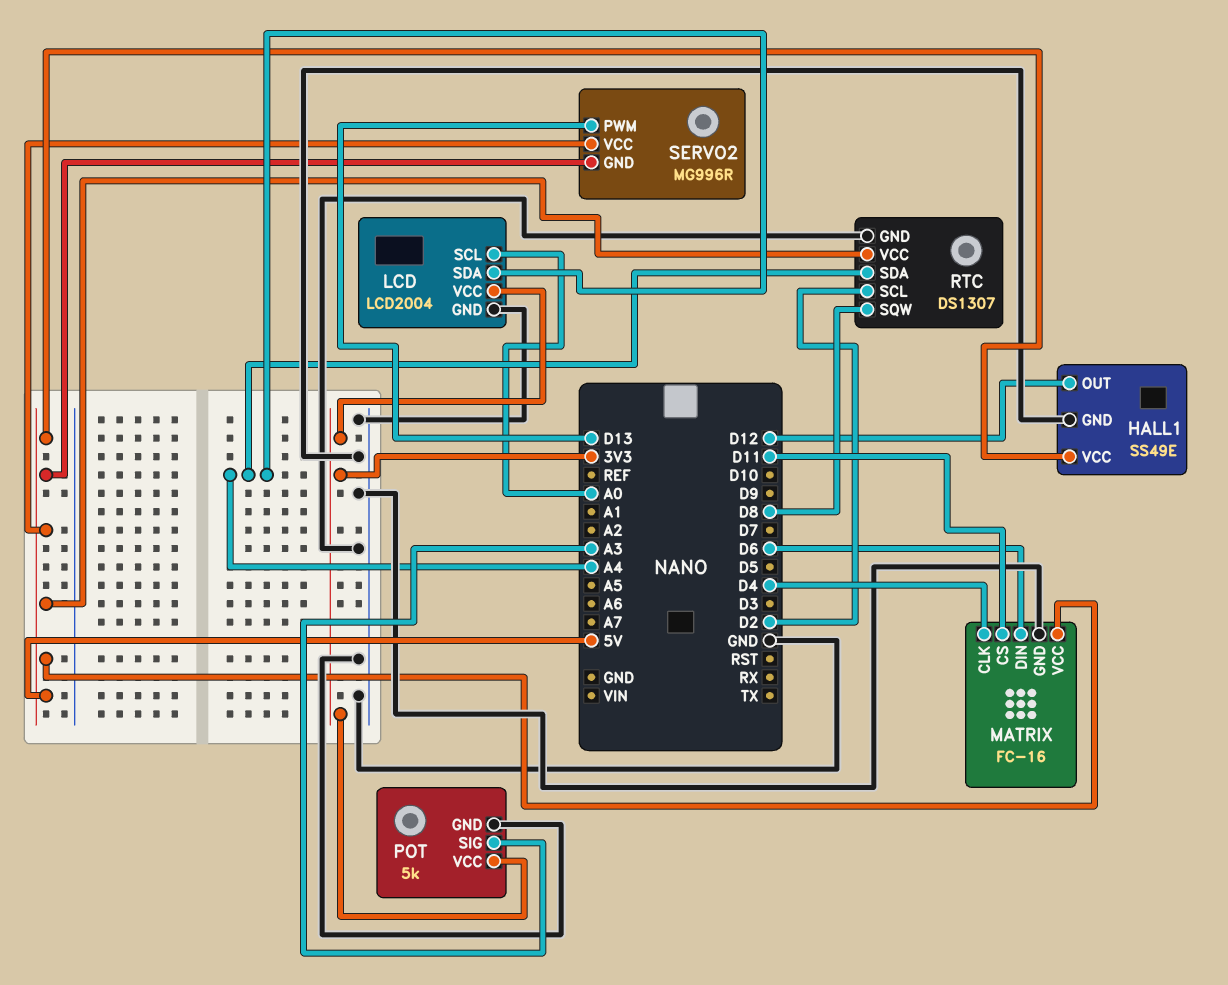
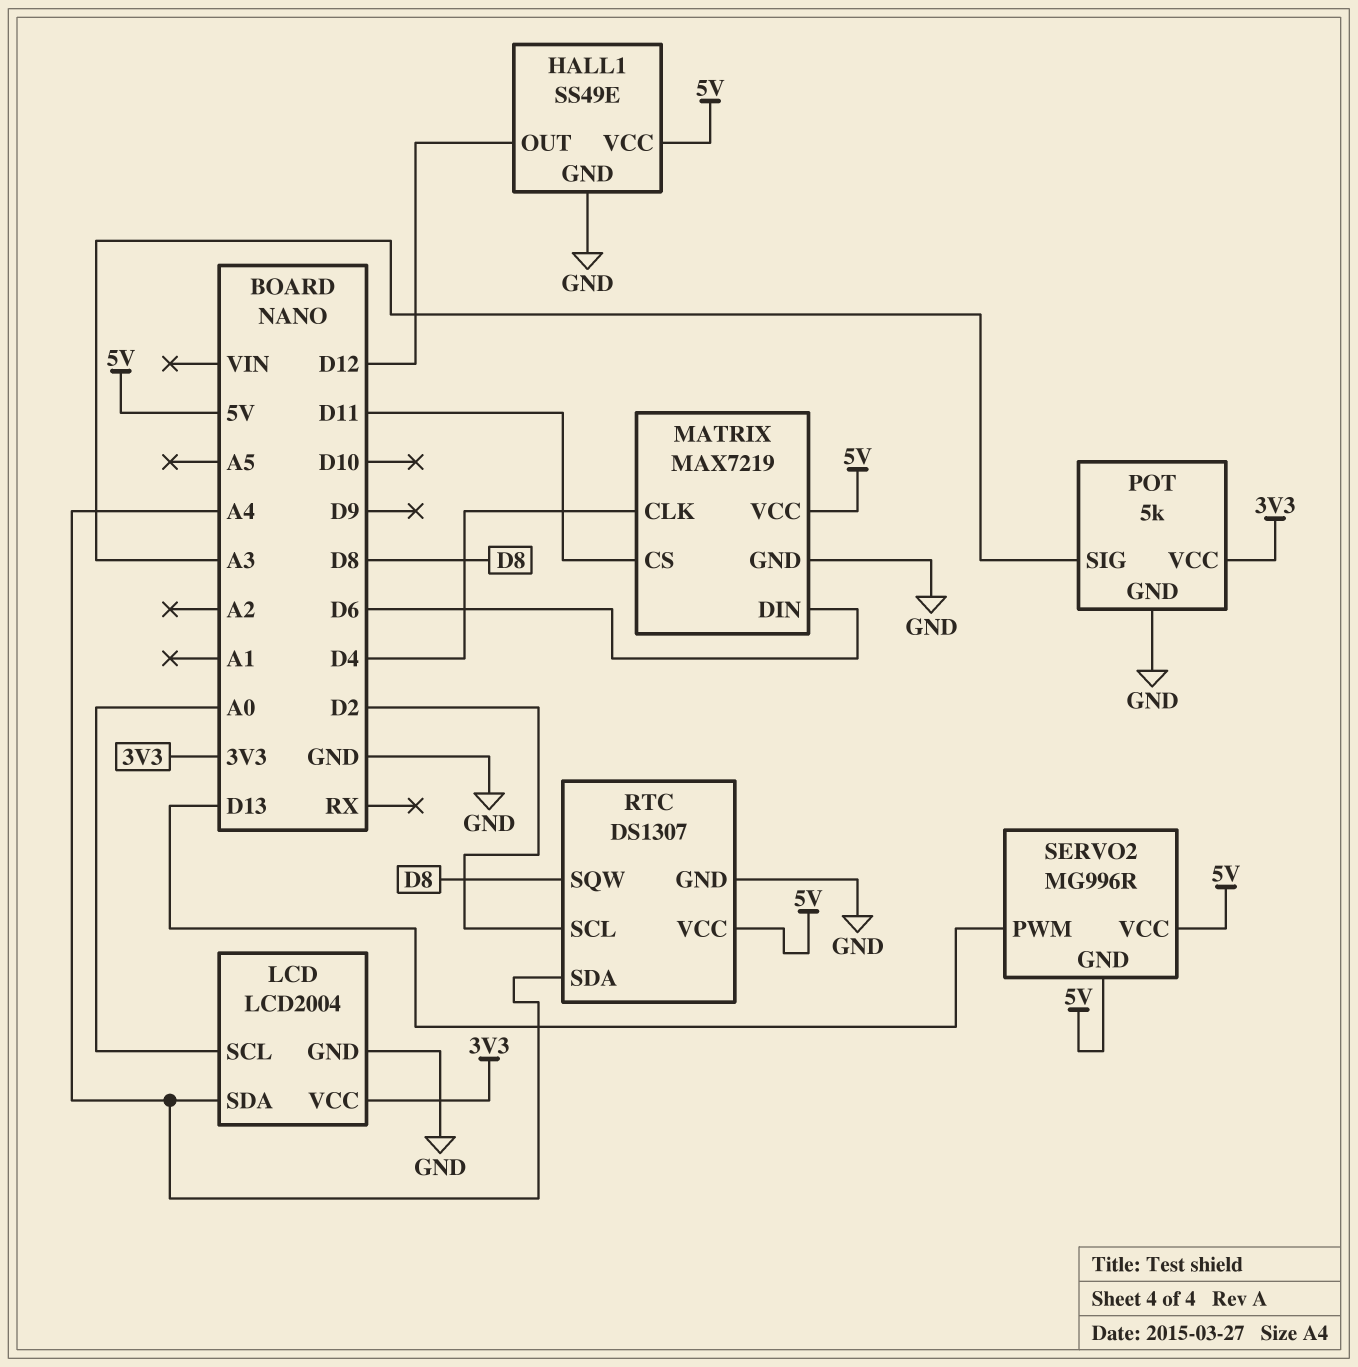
MATRIX: FC-16 -> MAX7219

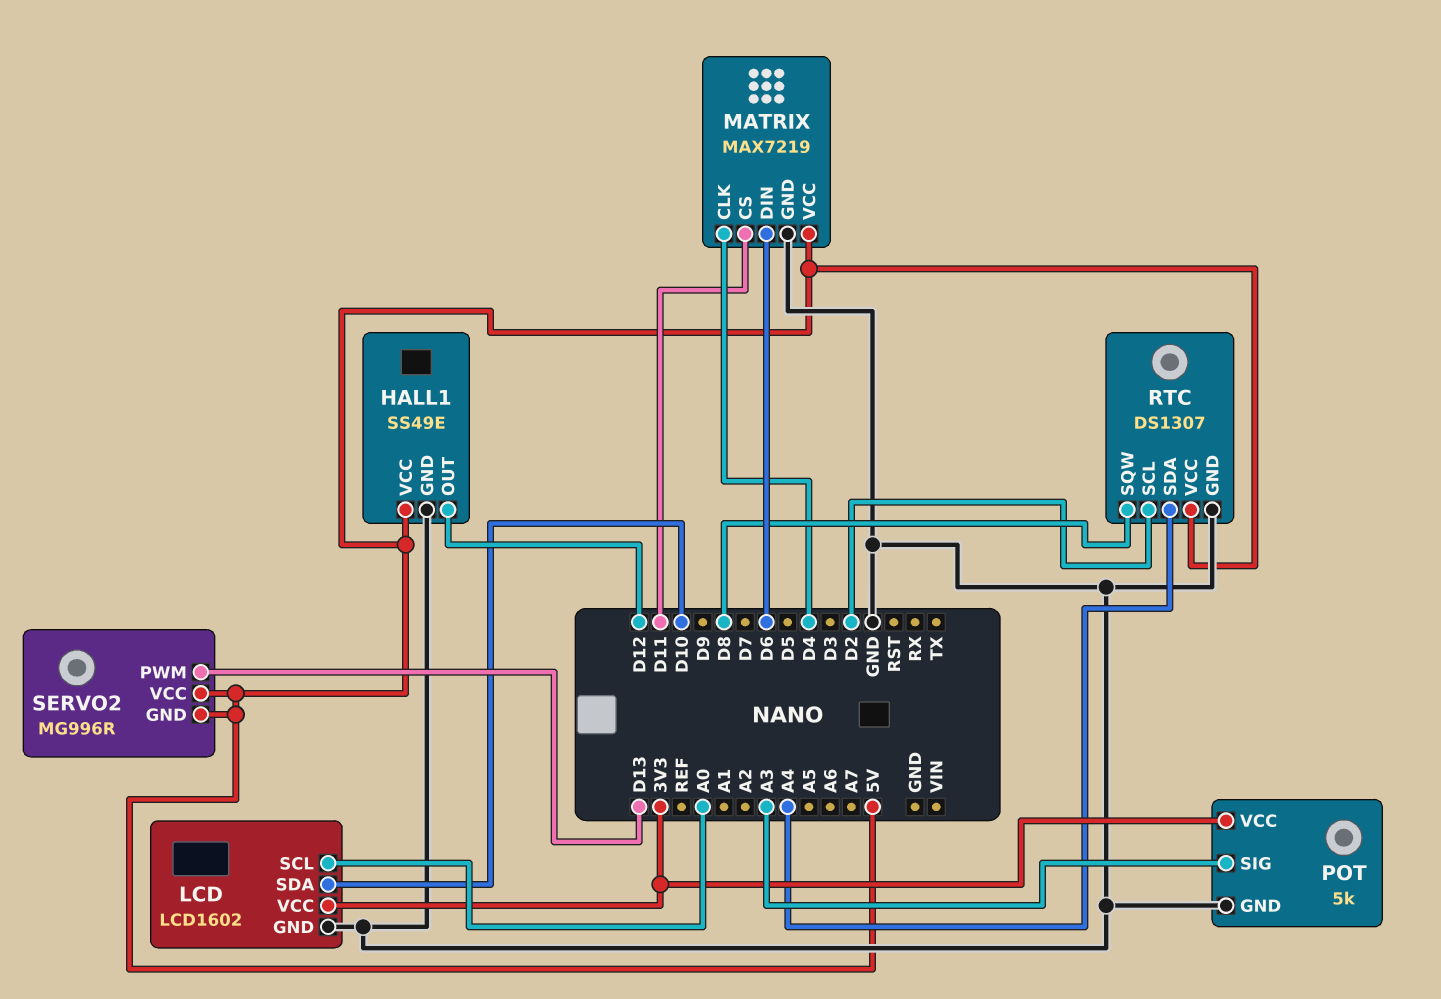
LCD: LCD2004 -> LCD1602
LCD pin SDA: A4 -> D10

